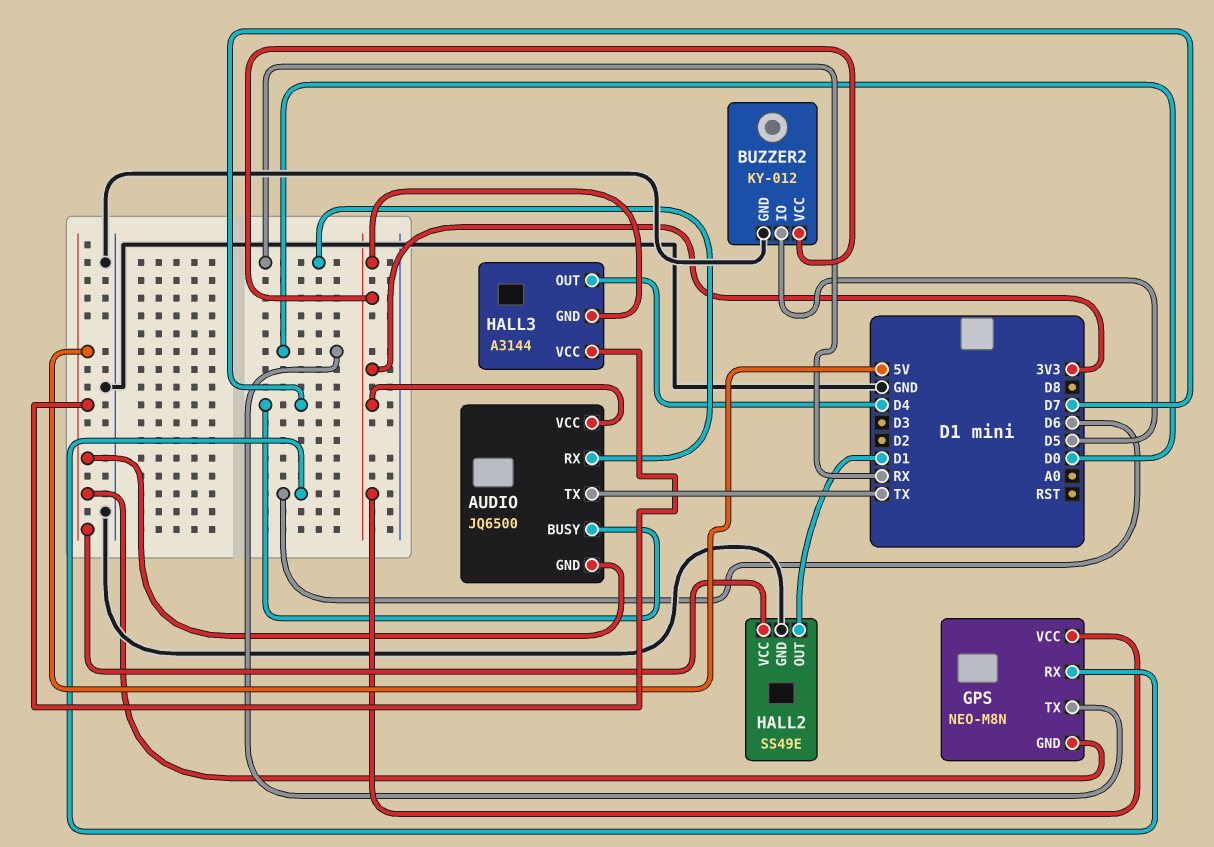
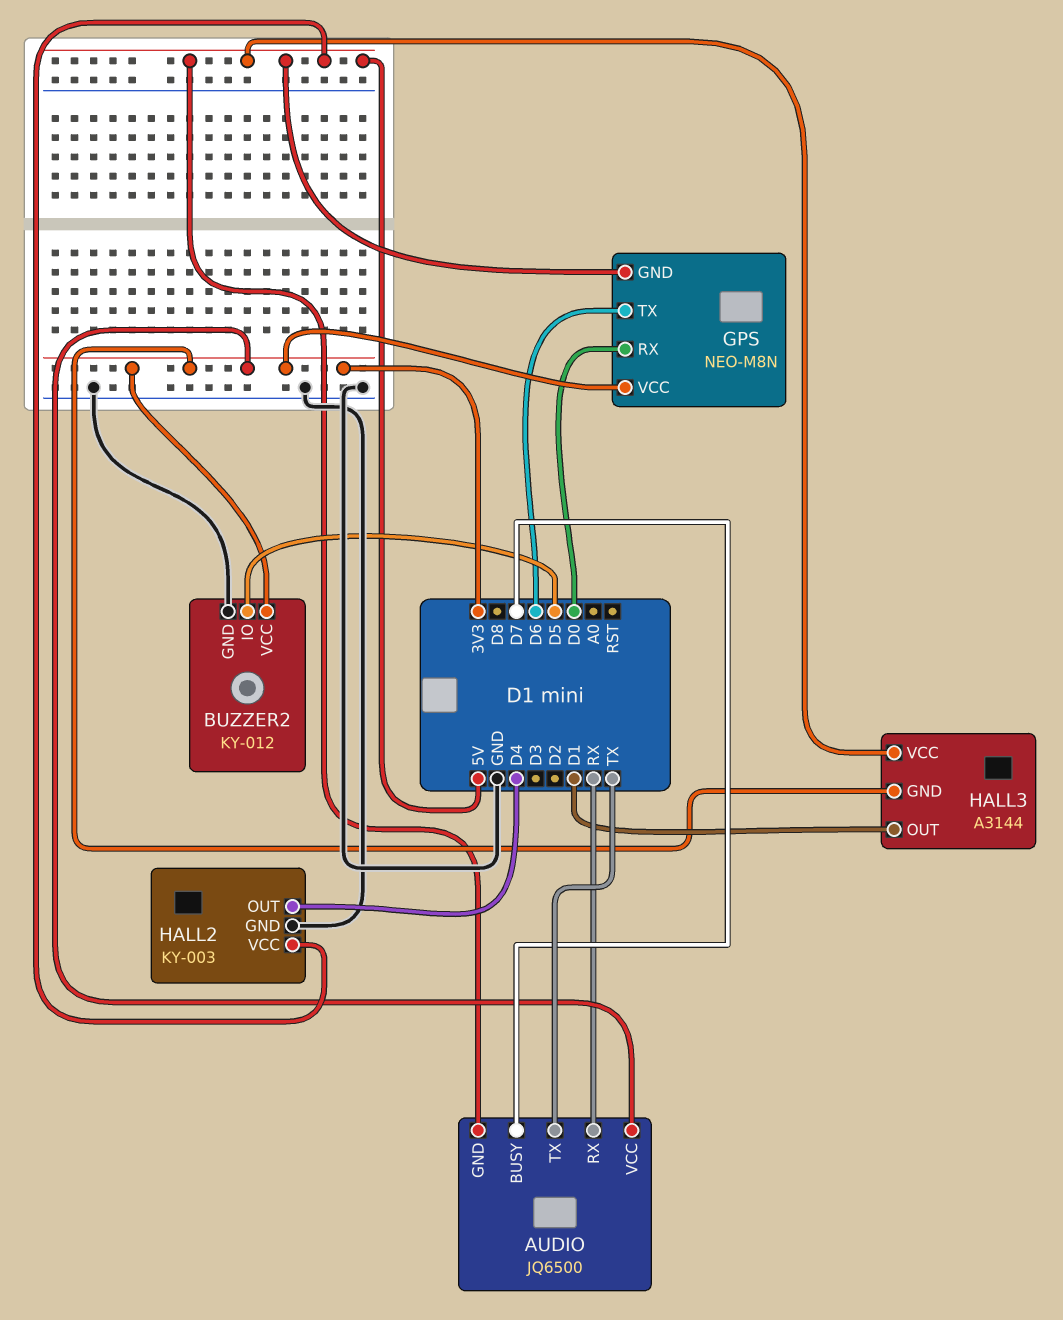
GPS pin RX: D6 -> D0
GPS pin TX: D0 -> D6
HALL2: SS49E -> KY-003
HALL2 pin OUT: D1 -> D4
HALL3 pin OUT: D4 -> D1

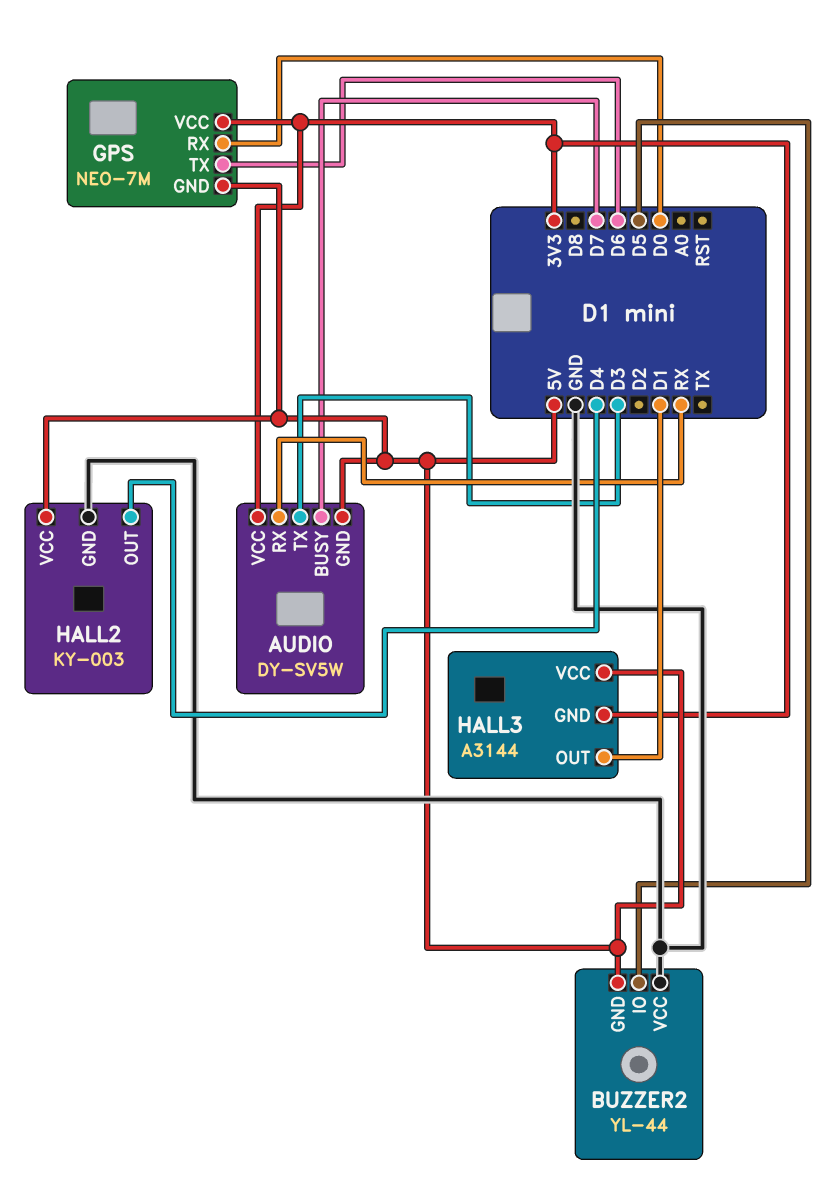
AUDIO: JQ6500 -> DY-SV5W
AUDIO pin TX: TX -> D3
BUZZER2: KY-012 -> YL-44
BUZZER2 pin GND: GND -> 5V
BUZZER2 pin VCC: 3V3 -> GND
GPS: NEO-M8N -> NEO-7M

